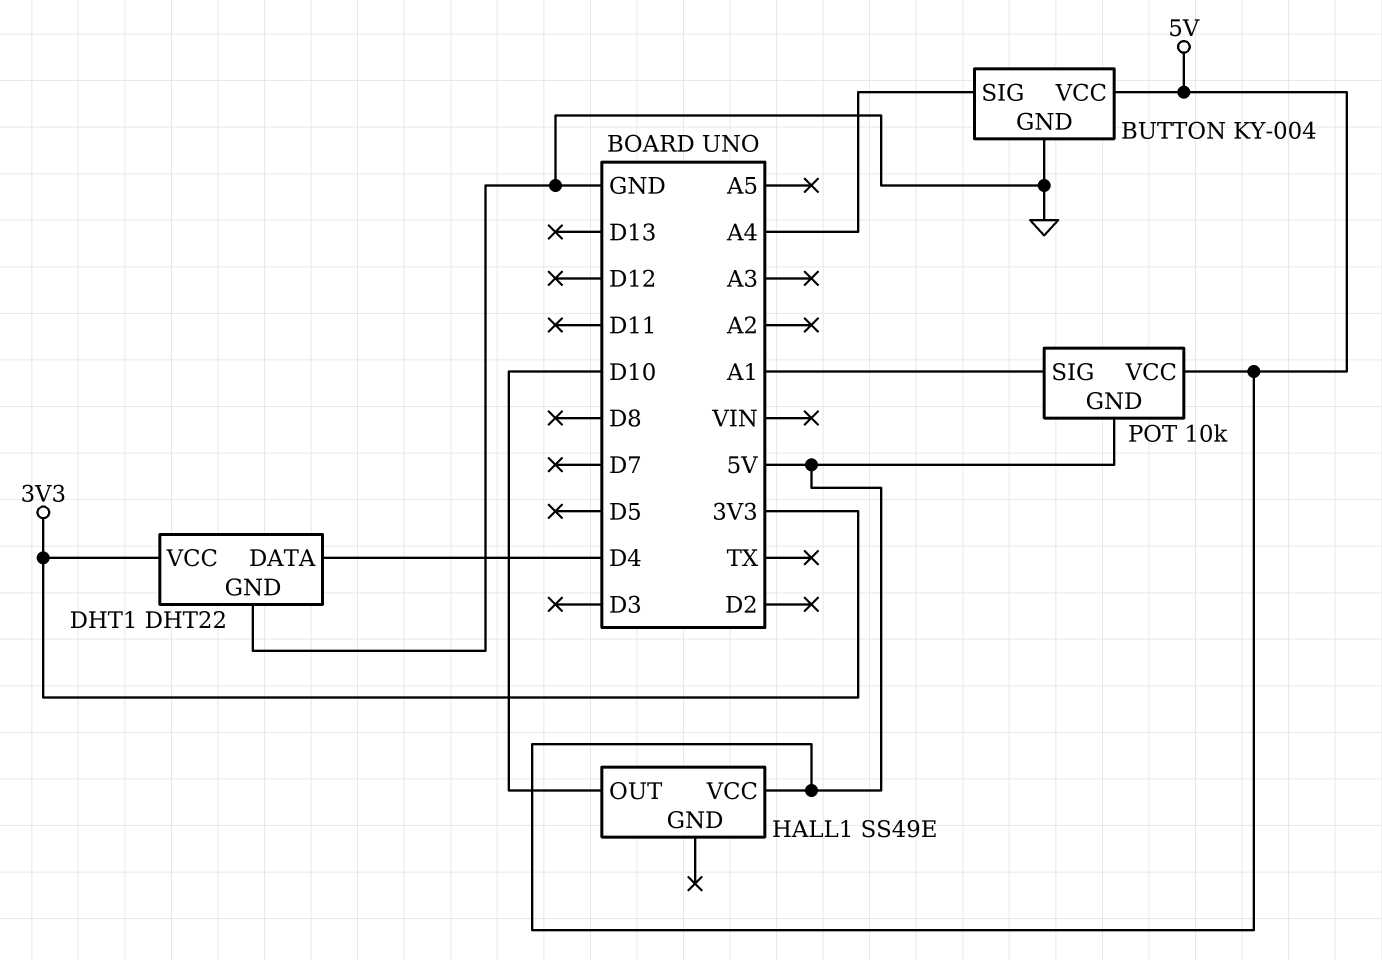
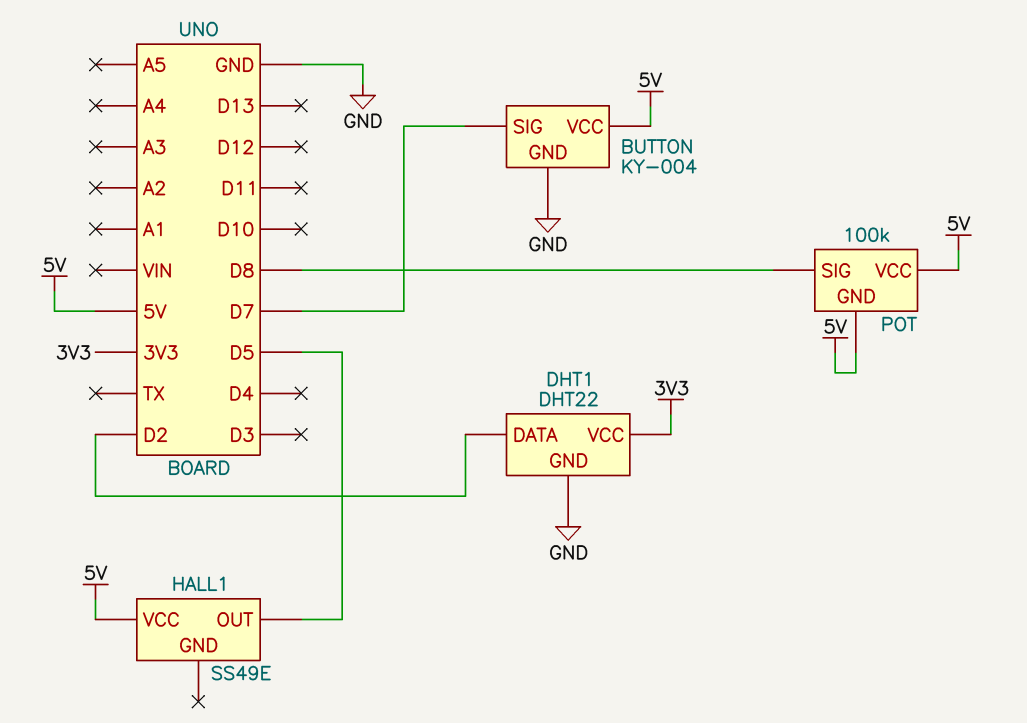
BUTTON pin SIG: A4 -> D7
DHT1 pin DATA: D4 -> D2
HALL1 pin OUT: D10 -> D5
POT: 10k -> 100k
POT pin SIG: A1 -> D8

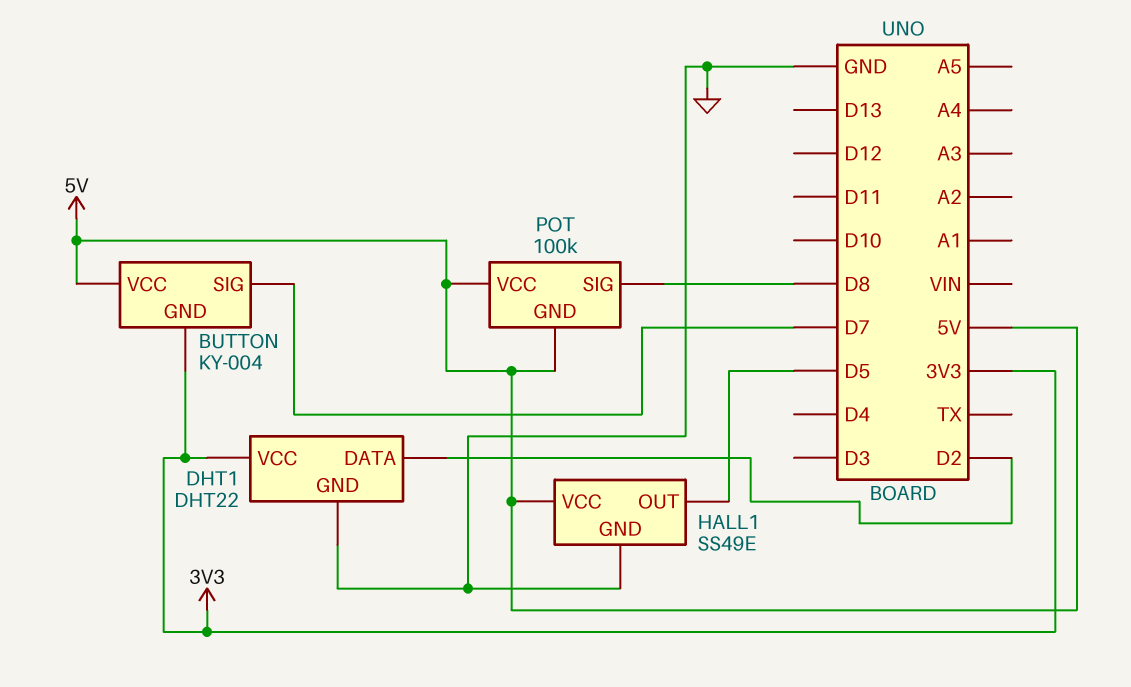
BUTTON pin GND: GND -> 3V3
HALL1 pin GND: none -> GND

